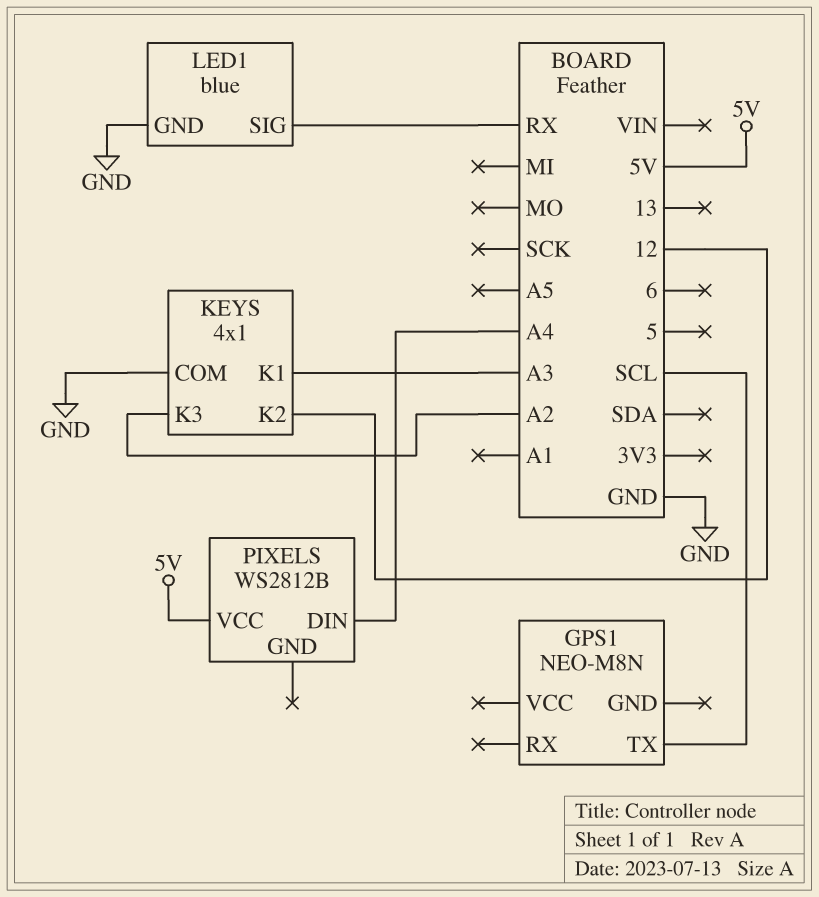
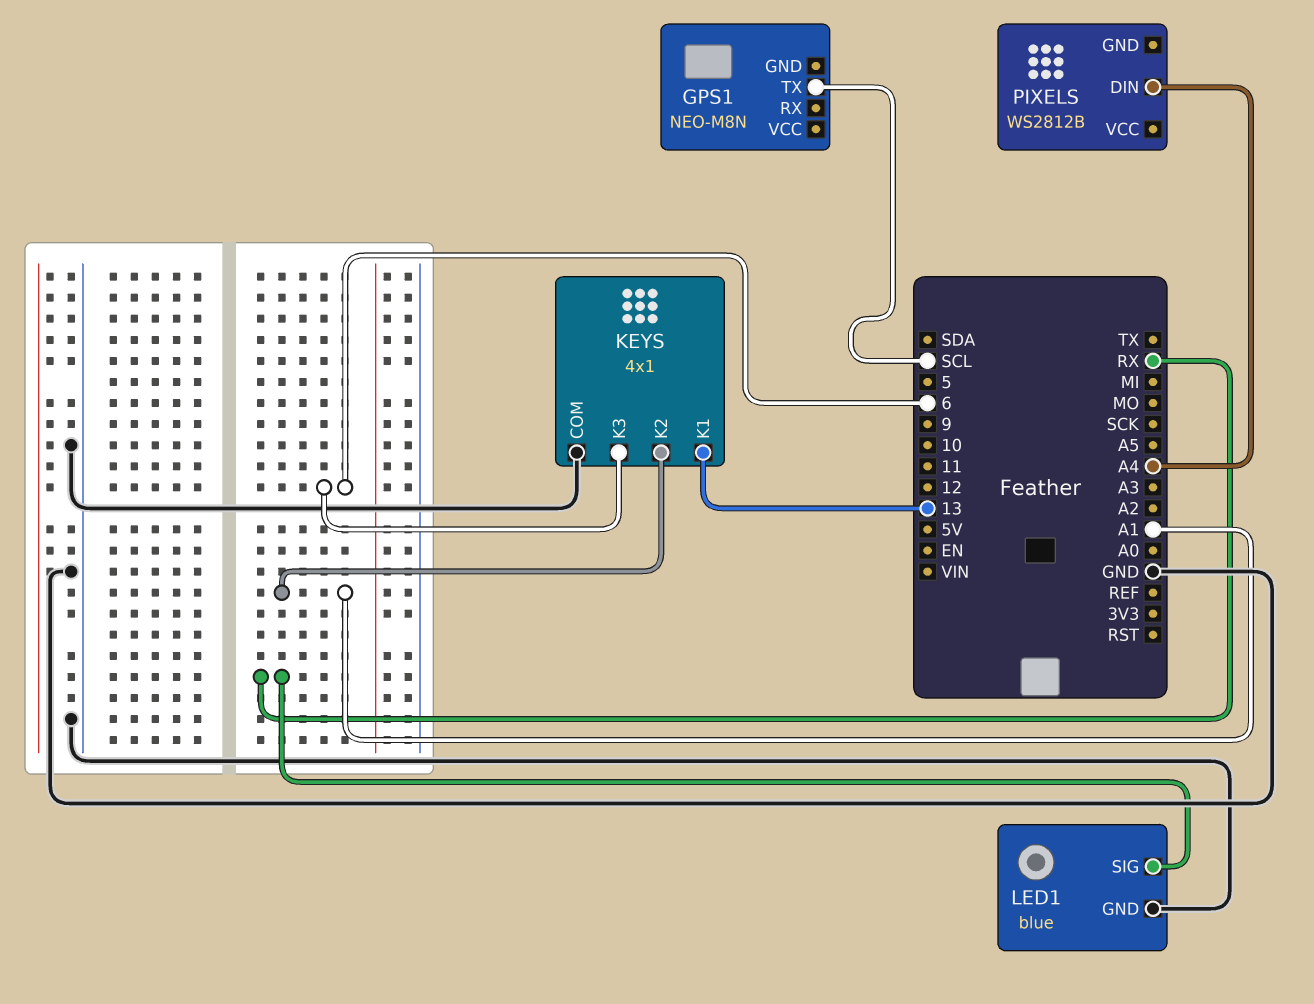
KEYS pin K1: A3 -> 13
KEYS pin K2: 12 -> A1
KEYS pin K3: A2 -> 6
PIXELS pin VCC: 5V -> none

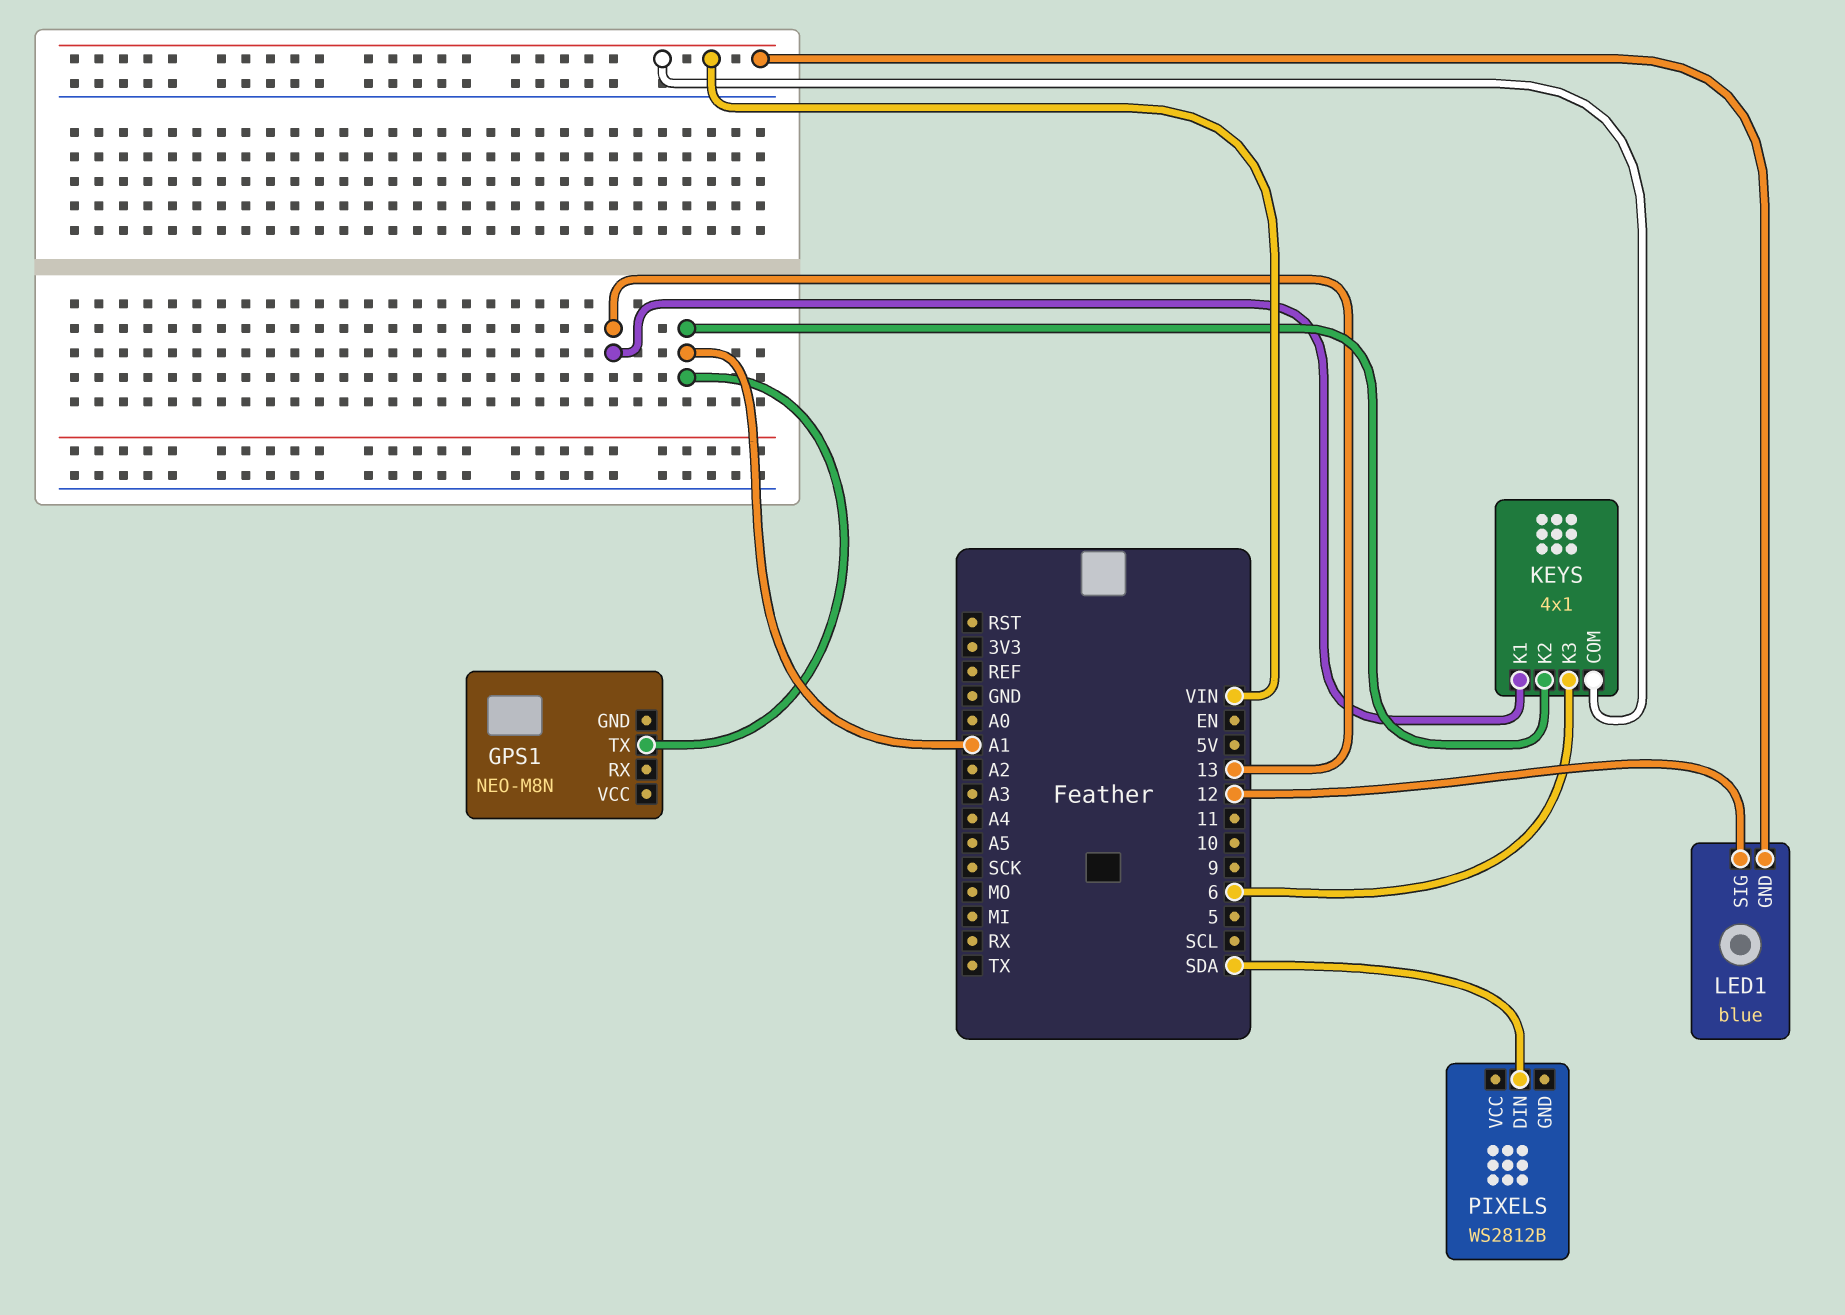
GPS1 pin TX: SCL -> A1
KEYS pin COM: GND -> VIN
LED1 pin GND: GND -> VIN
LED1 pin SIG: RX -> 12
PIXELS pin DIN: A4 -> SDA

